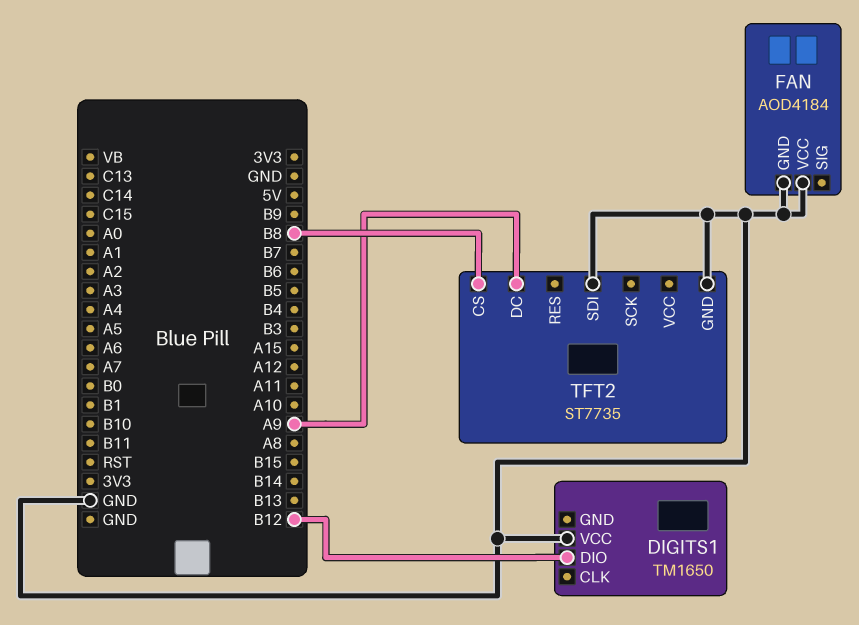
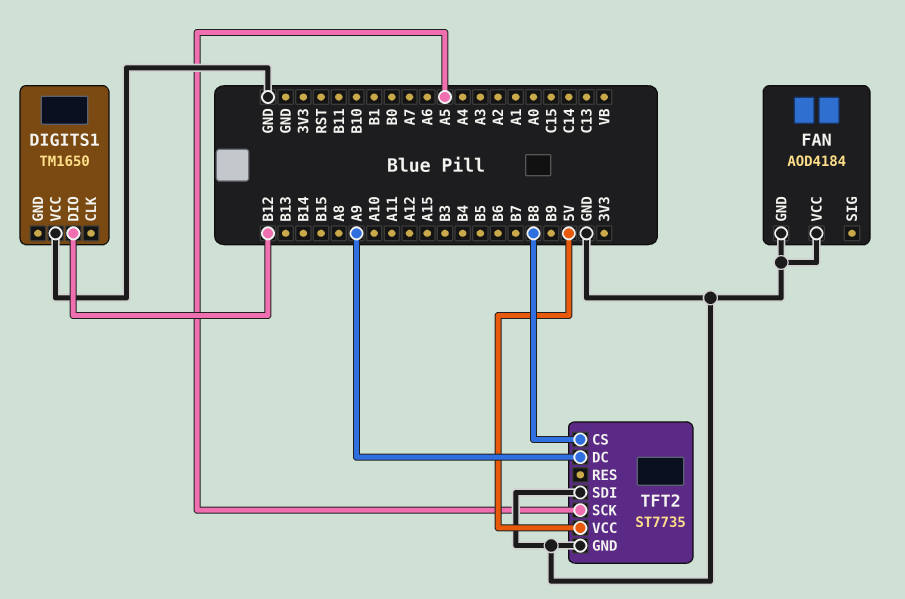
TFT2 pin SCK: none -> A5
TFT2 pin VCC: none -> 5V

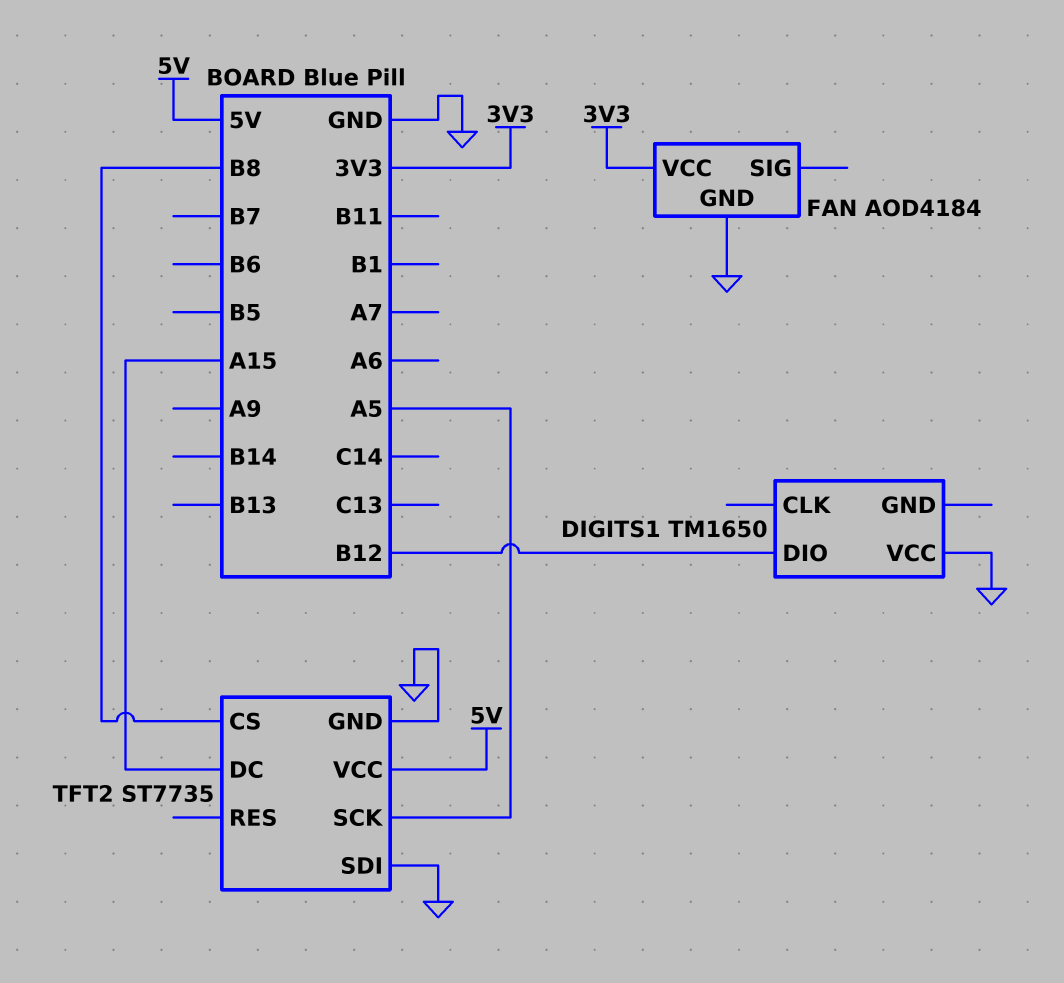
FAN pin VCC: GND -> 3V3
TFT2 pin DC: A9 -> A15

